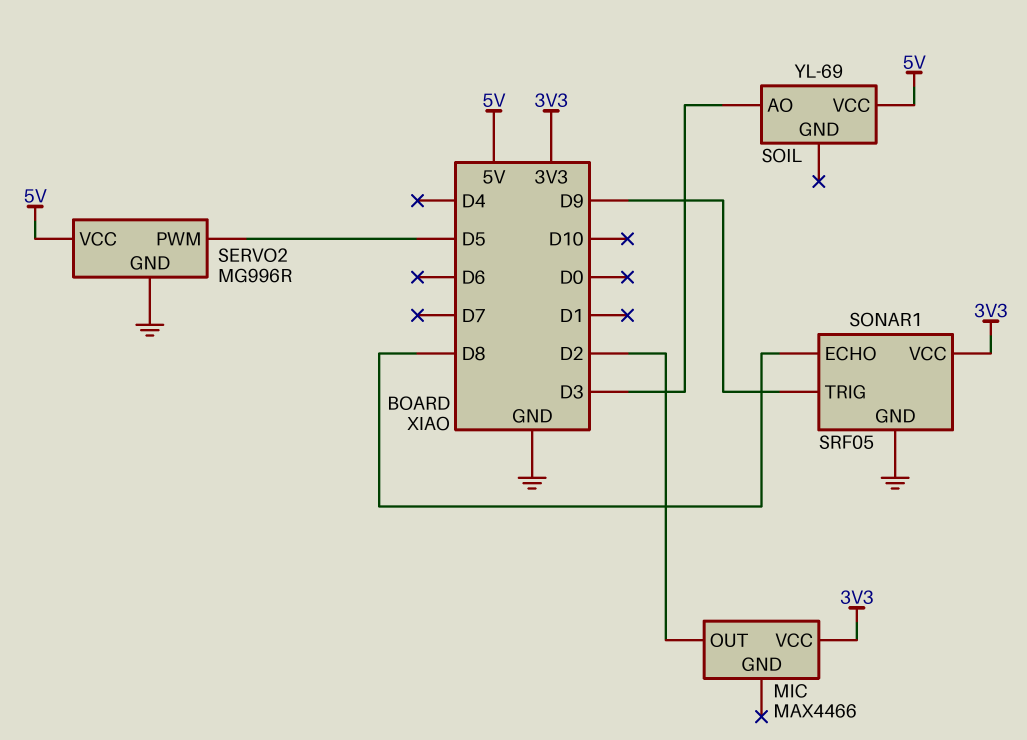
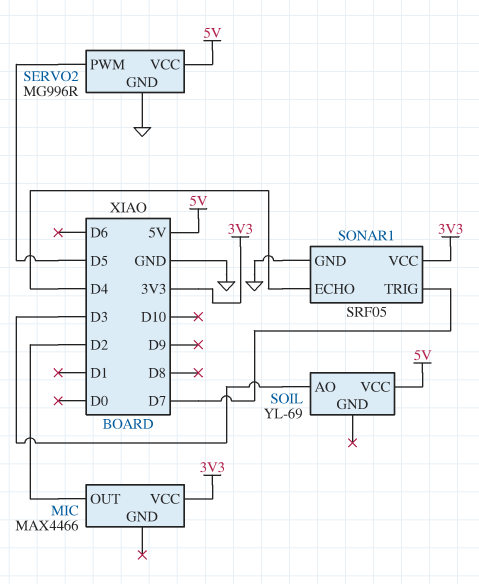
SONAR1 pin ECHO: D8 -> D4
SONAR1 pin TRIG: D9 -> D7

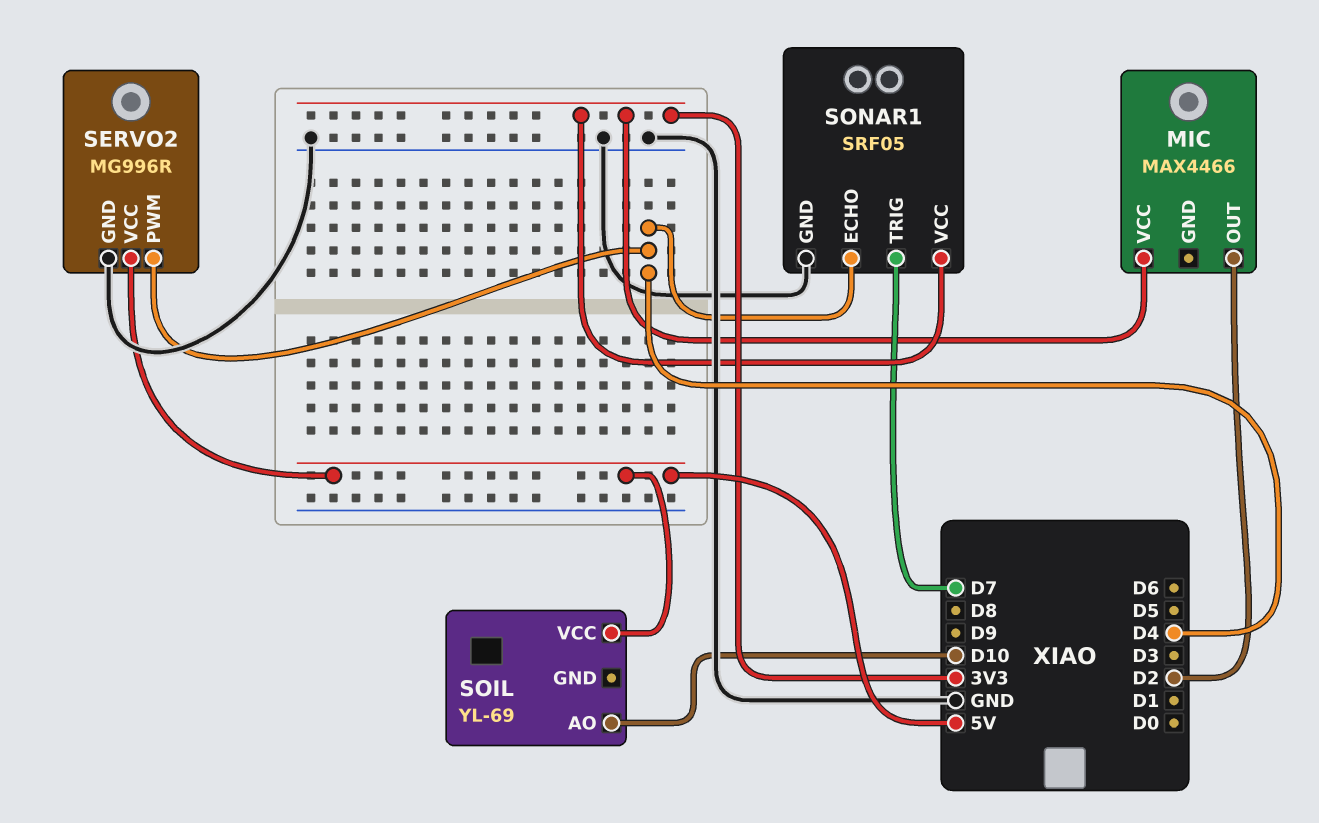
SERVO2 pin PWM: D5 -> D4
SOIL pin AO: D3 -> D10

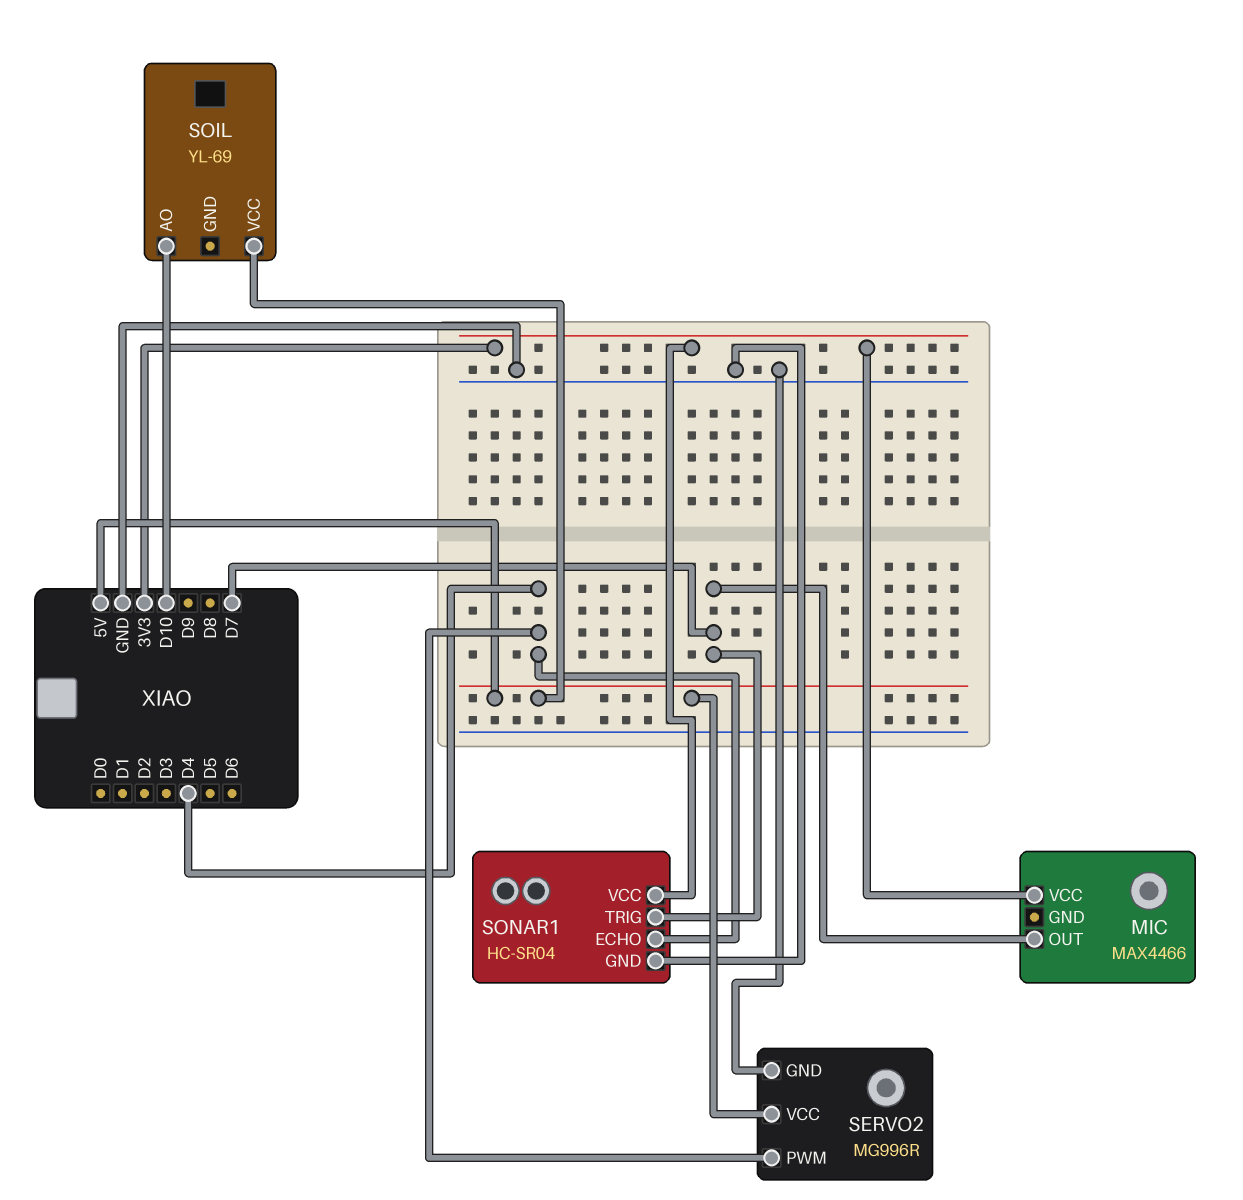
MIC pin OUT: D2 -> D7
SONAR1: SRF05 -> HC-SR04

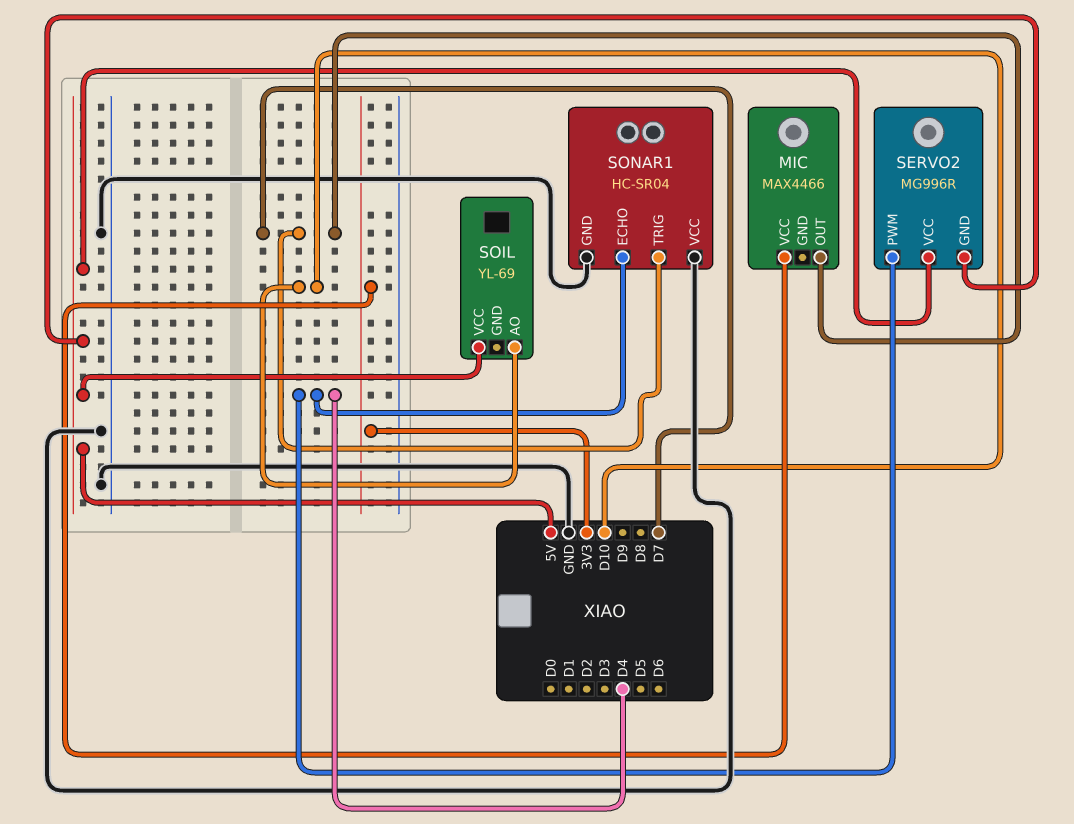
SERVO2 pin GND: GND -> 5V
SONAR1 pin VCC: 3V3 -> GND

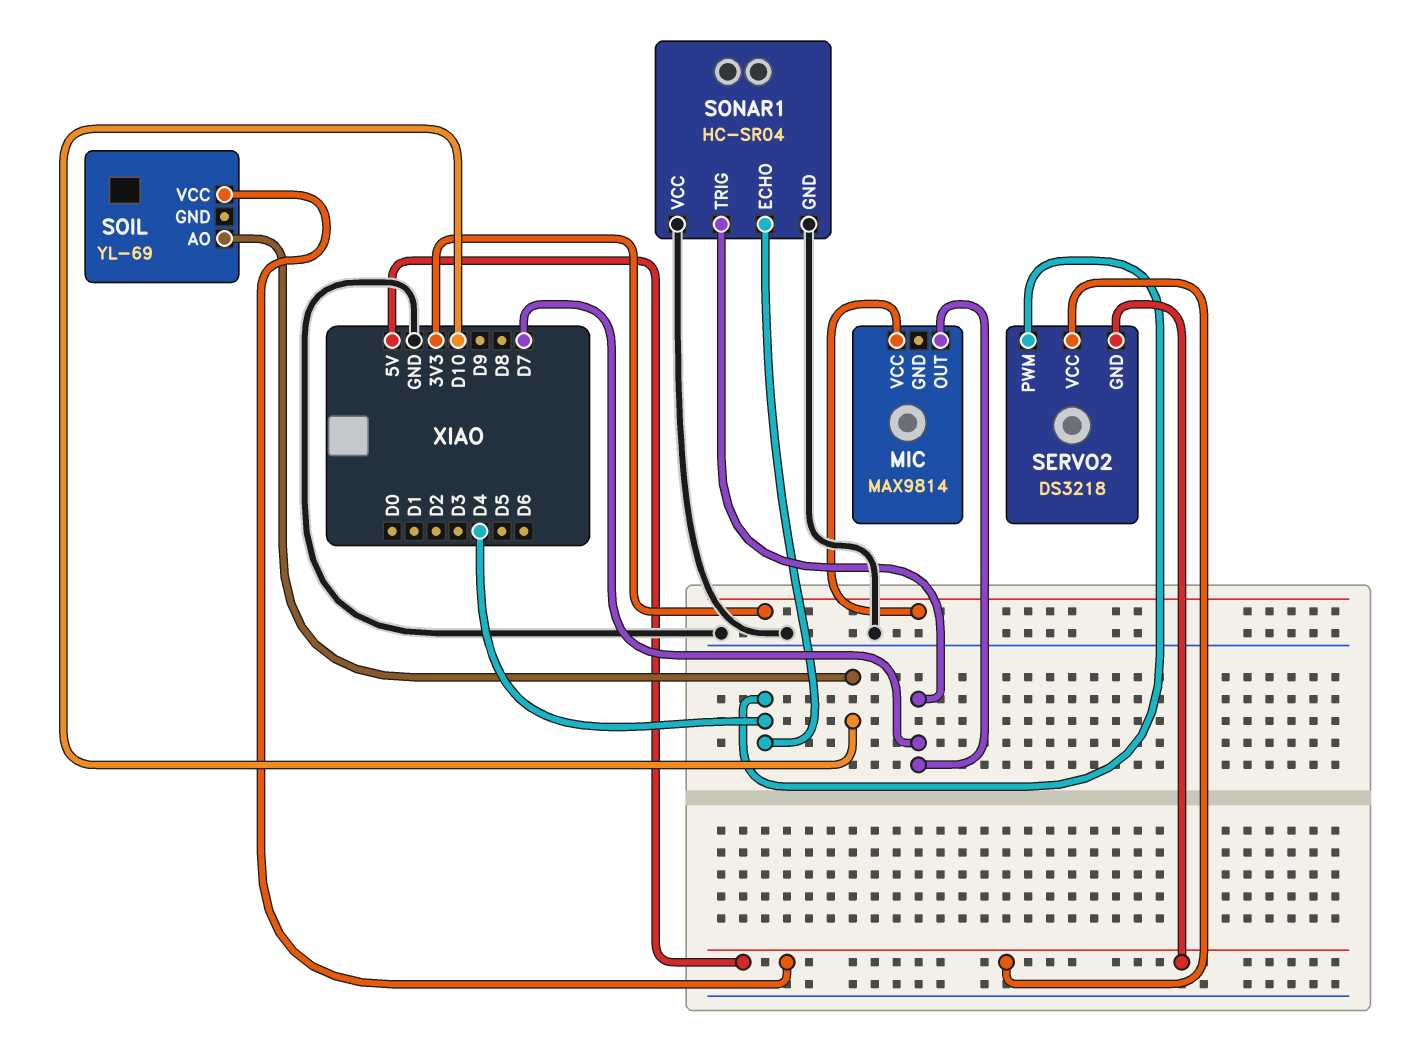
MIC: MAX4466 -> MAX9814
SERVO2: MG996R -> DS3218

